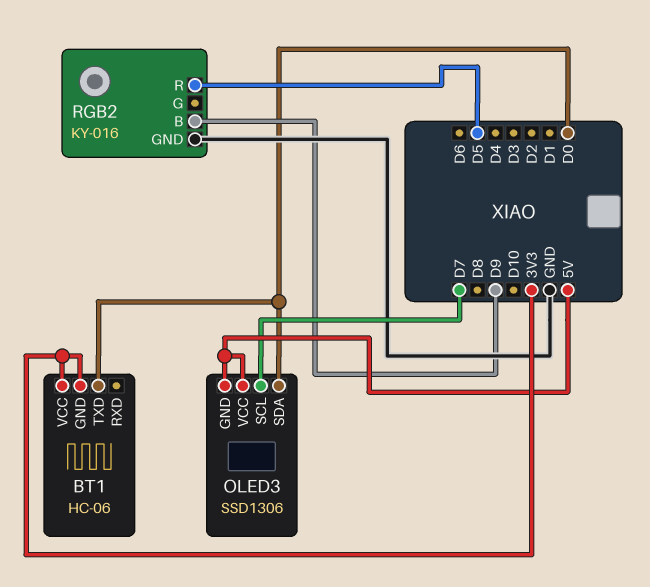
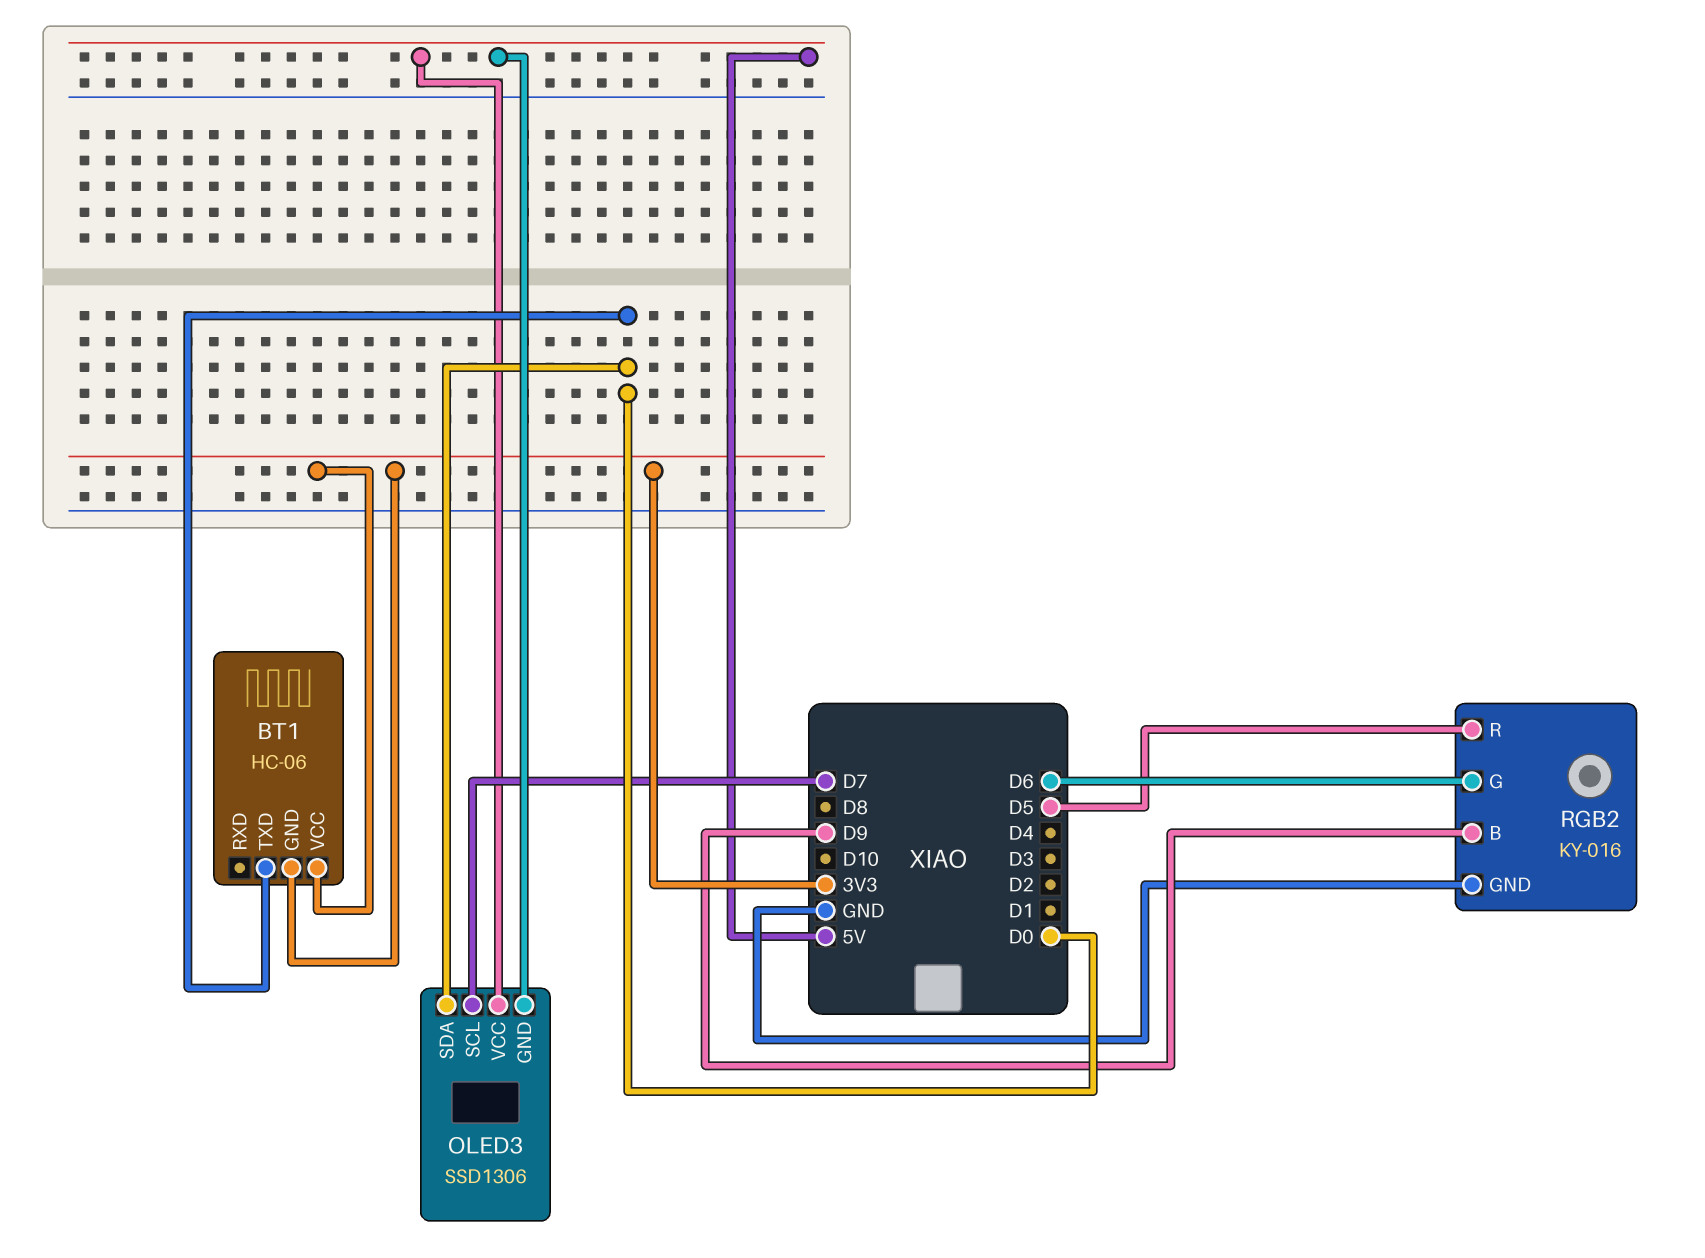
RGB2 pin G: none -> D6

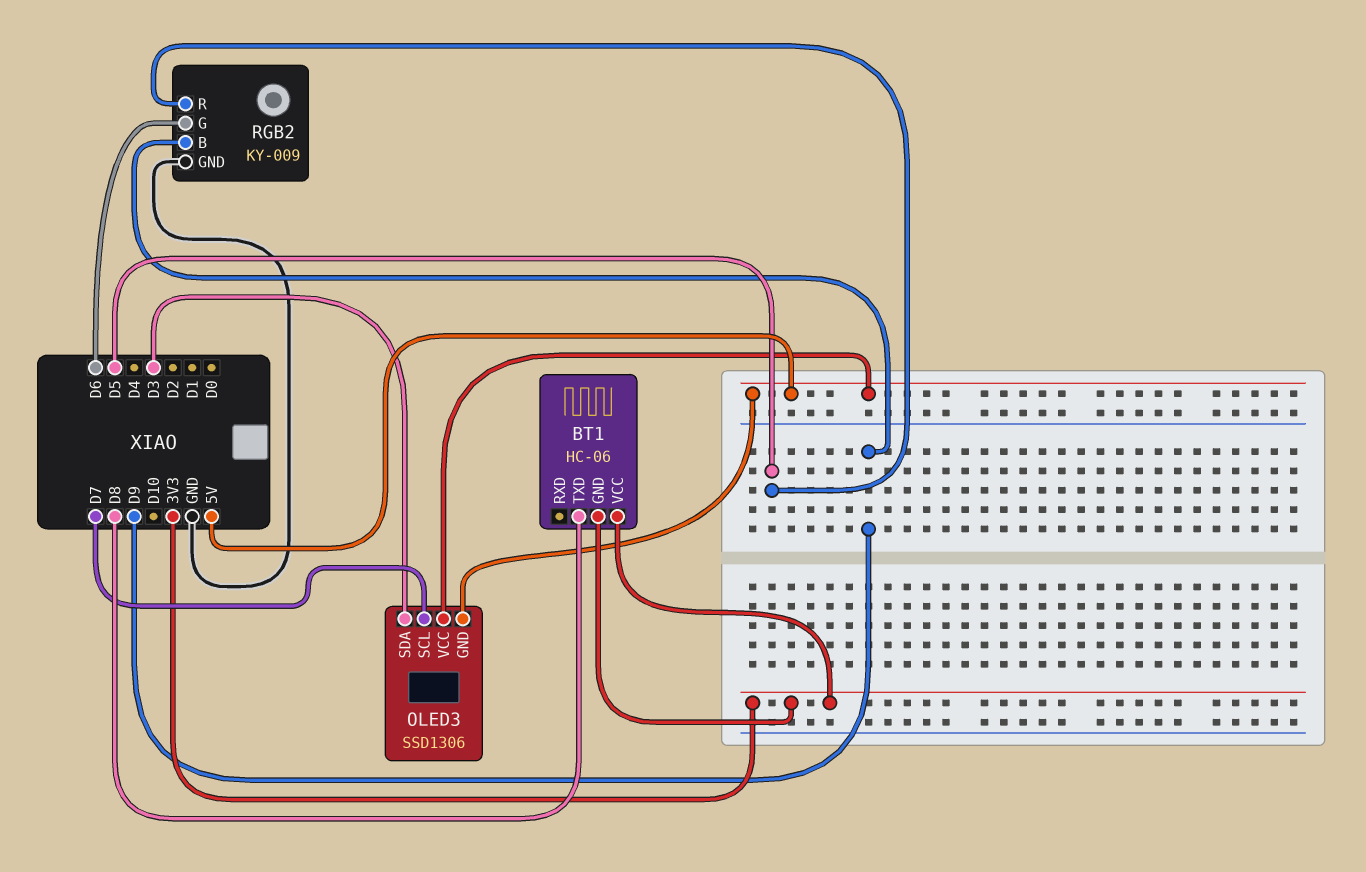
BT1 pin TXD: D0 -> D8
OLED3 pin SDA: D0 -> D3
RGB2: KY-016 -> KY-009

